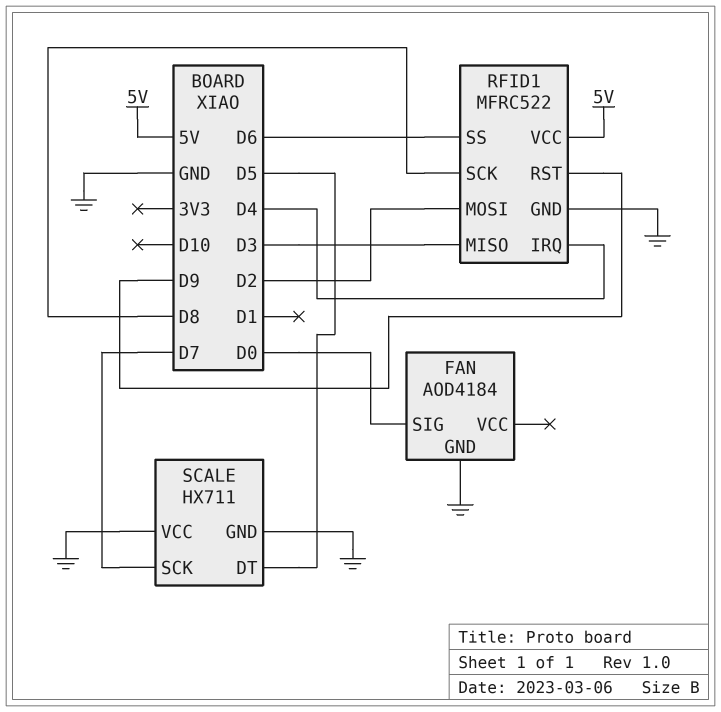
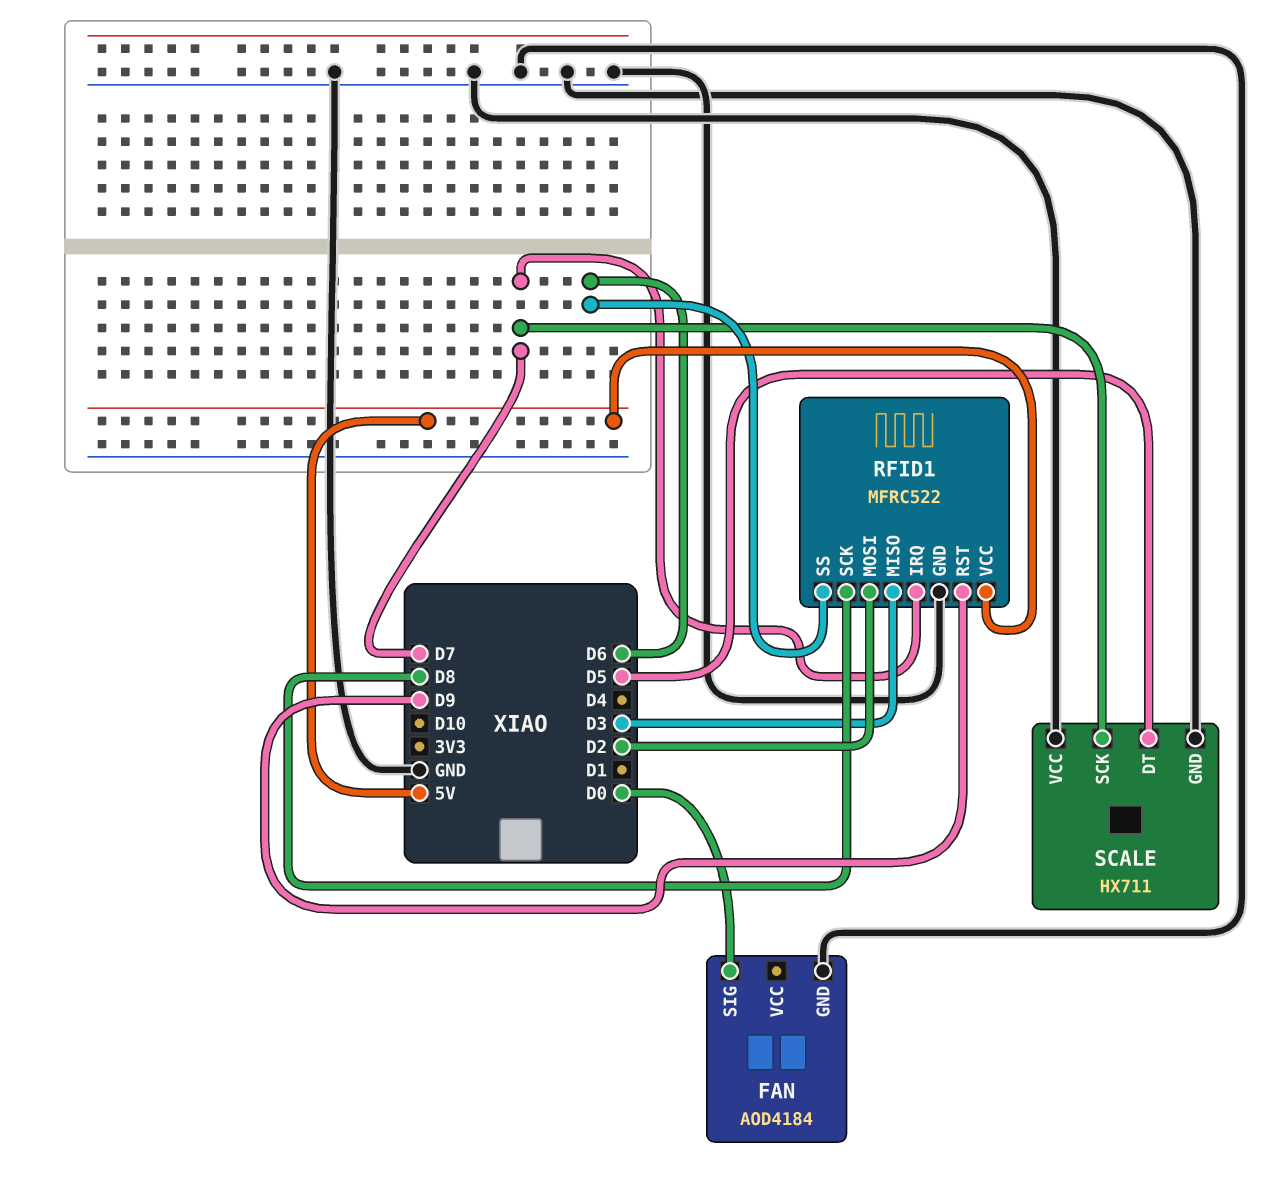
RFID1 pin IRQ: D4 -> D7

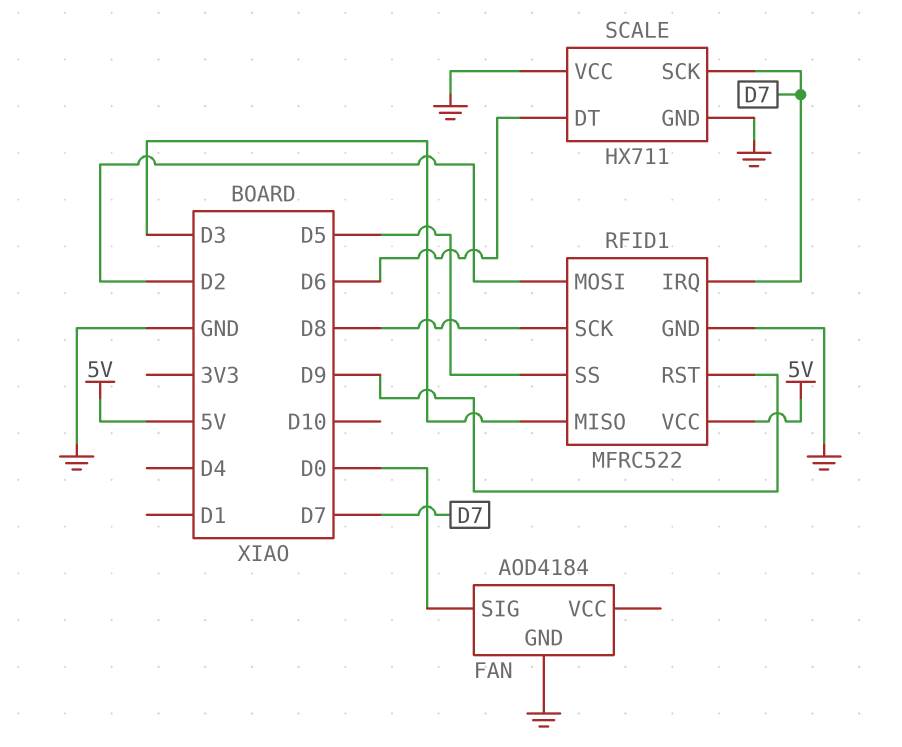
RFID1 pin SS: D6 -> D5
SCALE pin DT: D5 -> D6

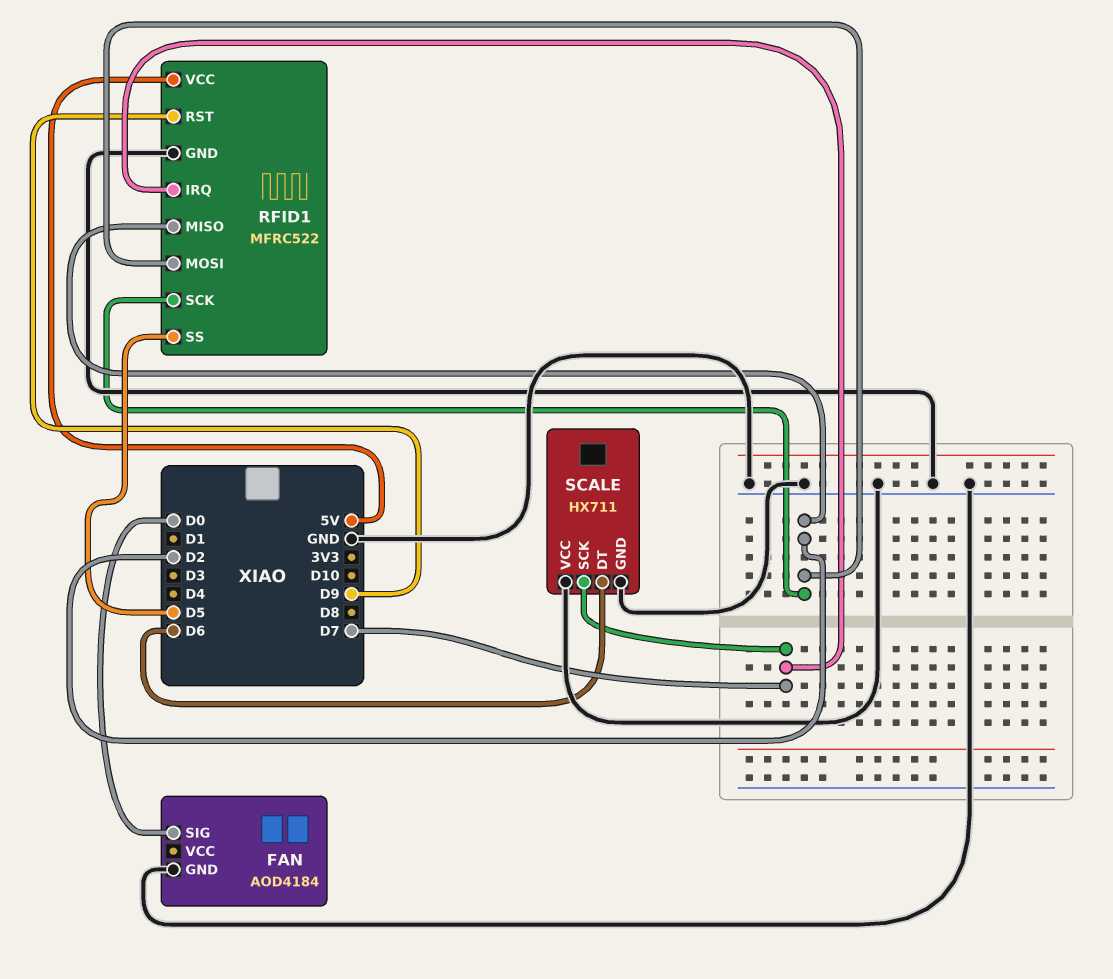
RFID1 pin MISO: D3 -> D2
RFID1 pin SCK: D8 -> D2

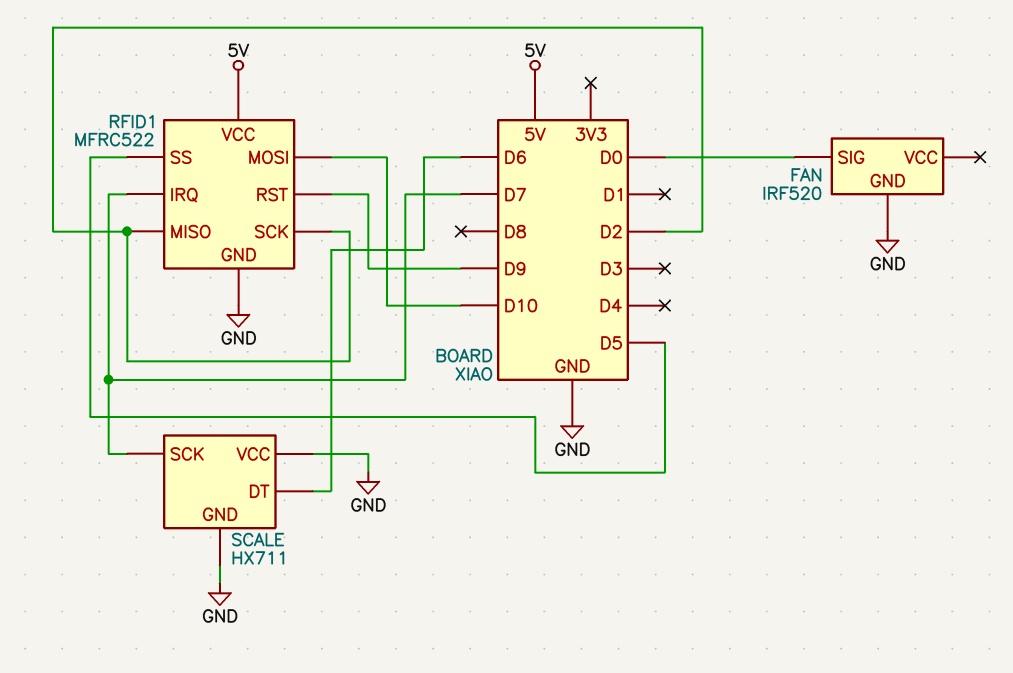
FAN: AOD4184 -> IRF520
RFID1 pin MOSI: D2 -> D10

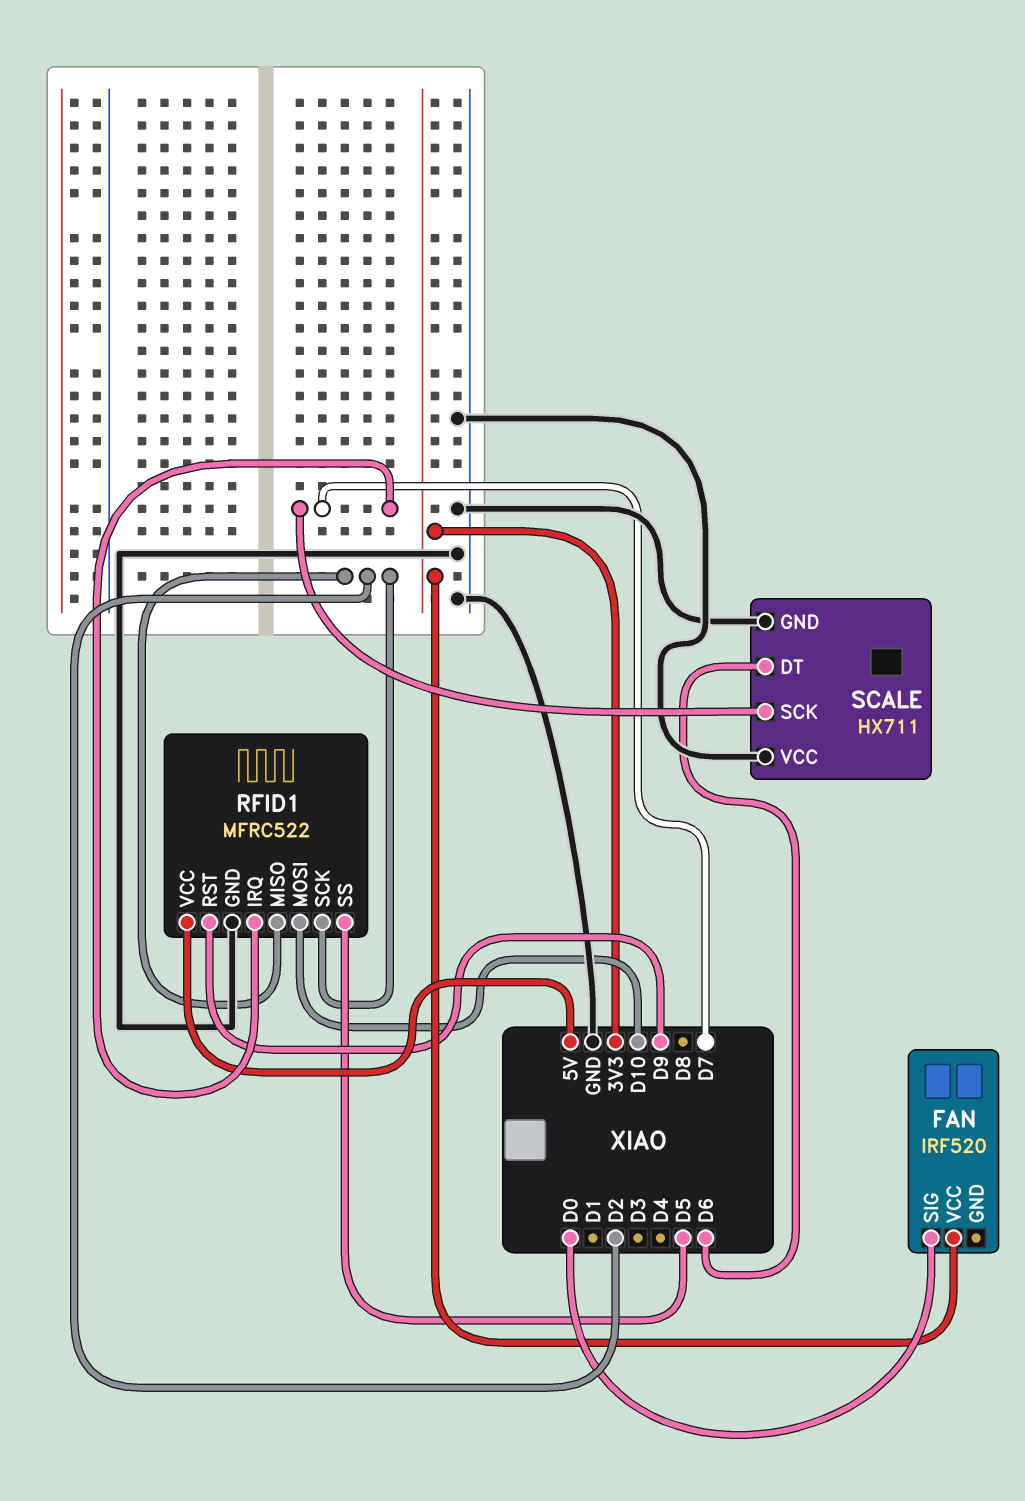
FAN pin GND: GND -> none
FAN pin VCC: none -> 3V3

